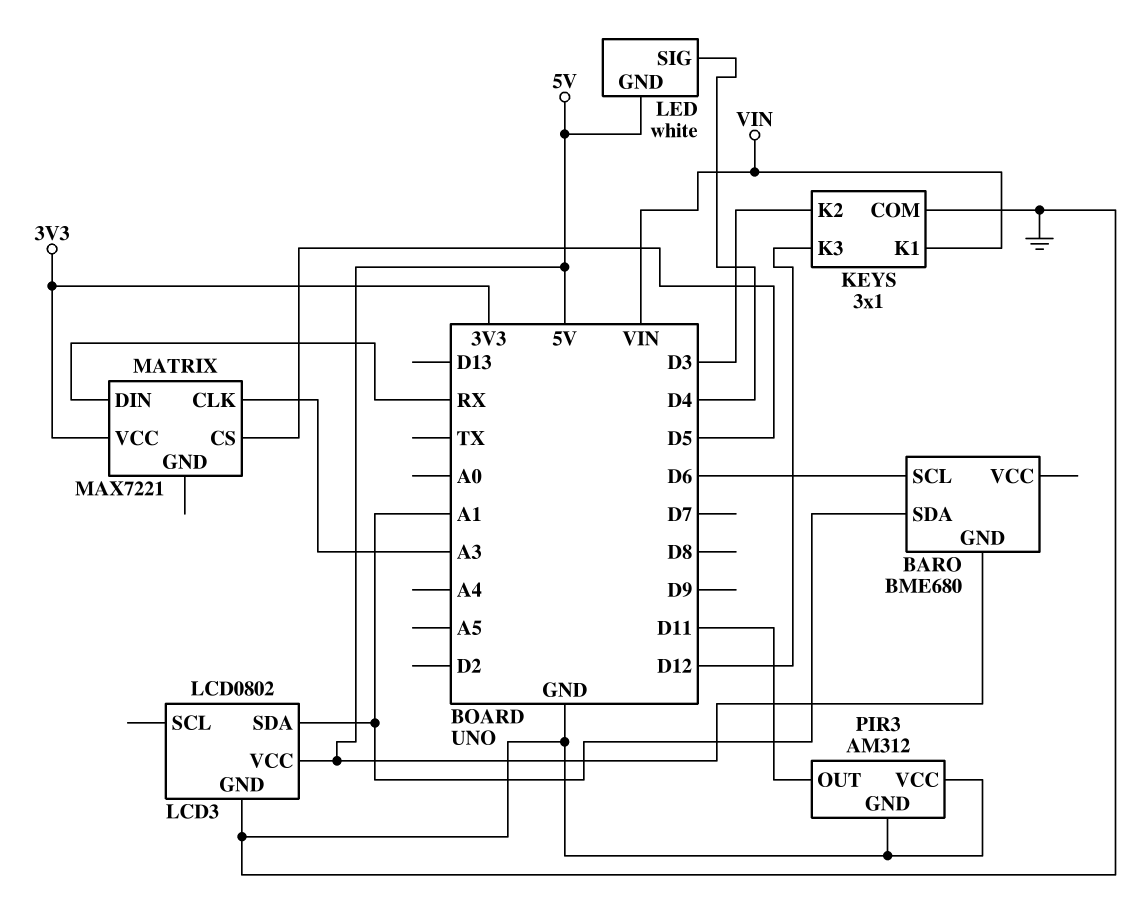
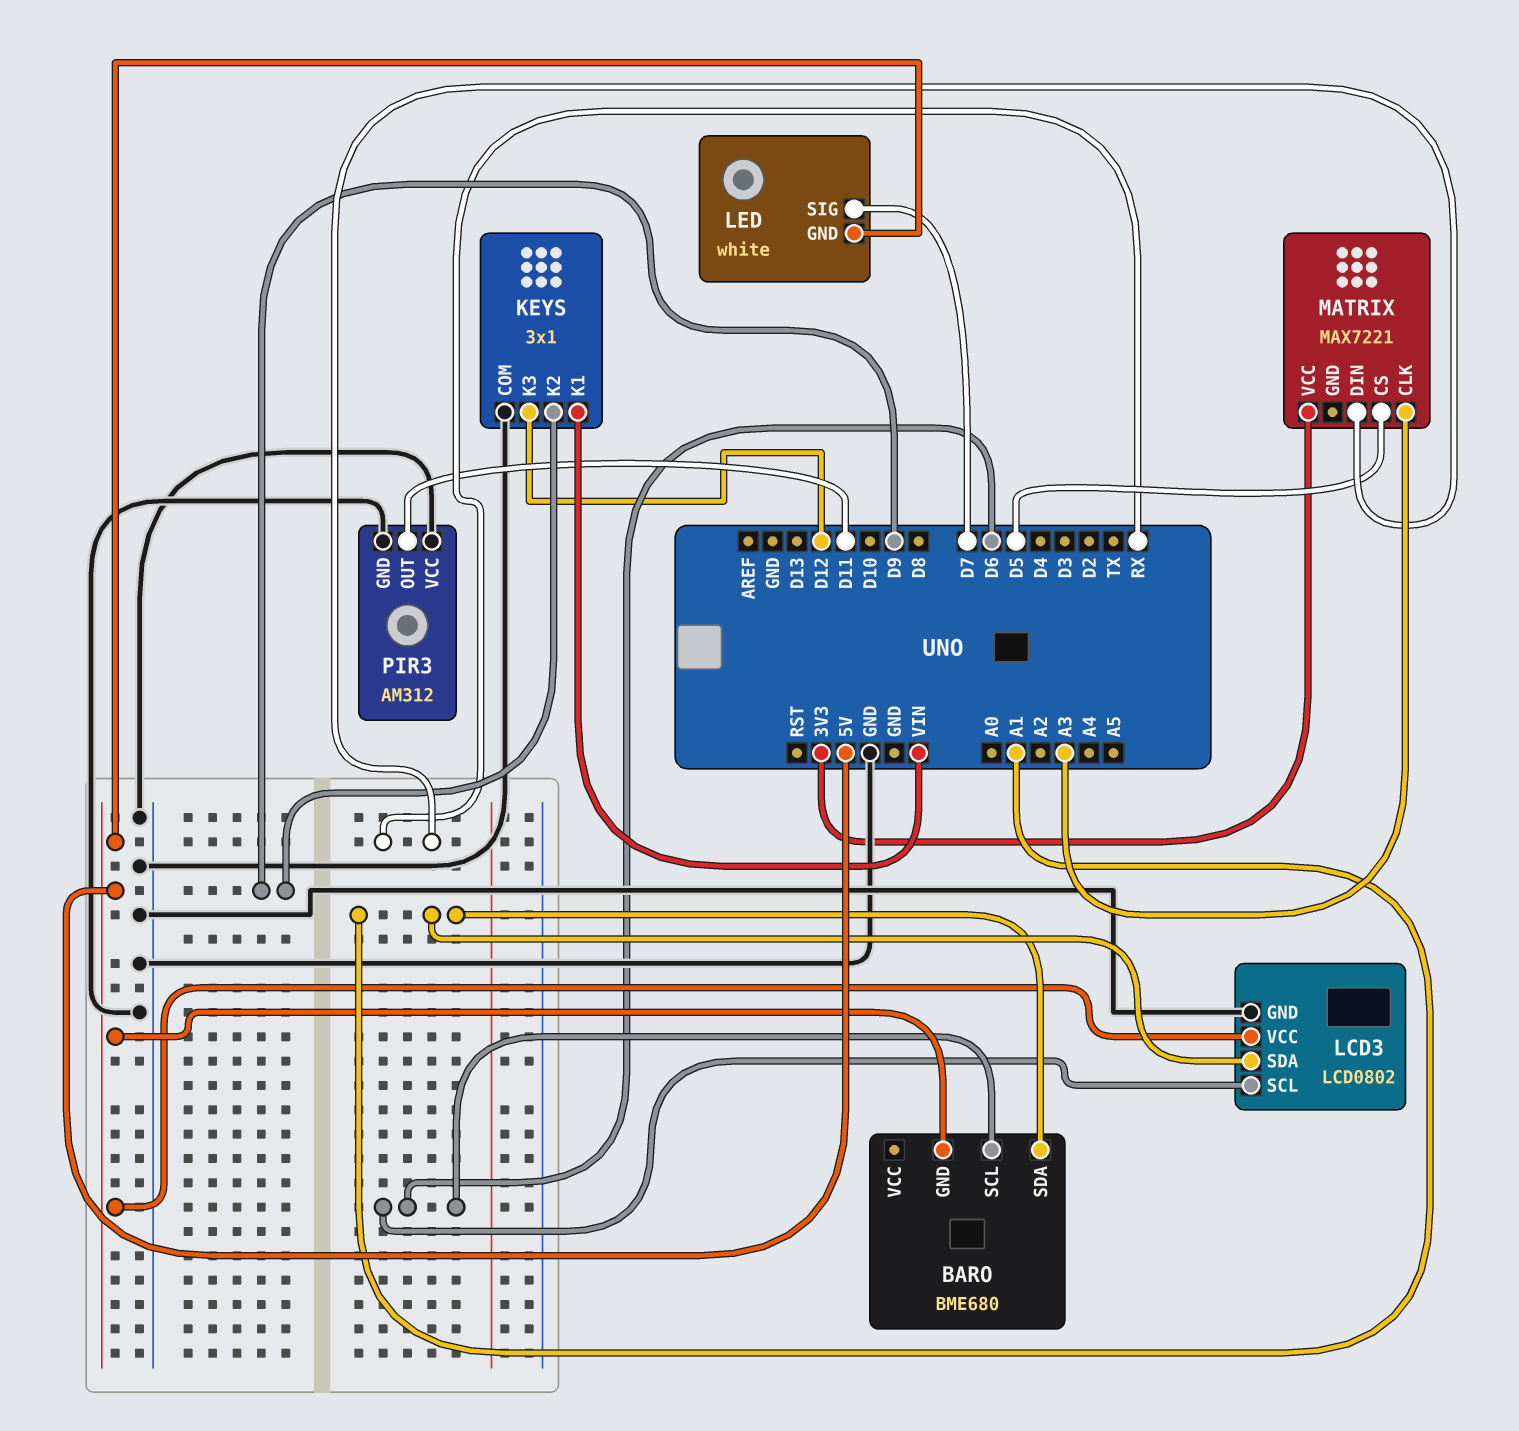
KEYS pin K2: D3 -> D9
LCD3 pin SCL: none -> D6
LED pin SIG: D4 -> D7

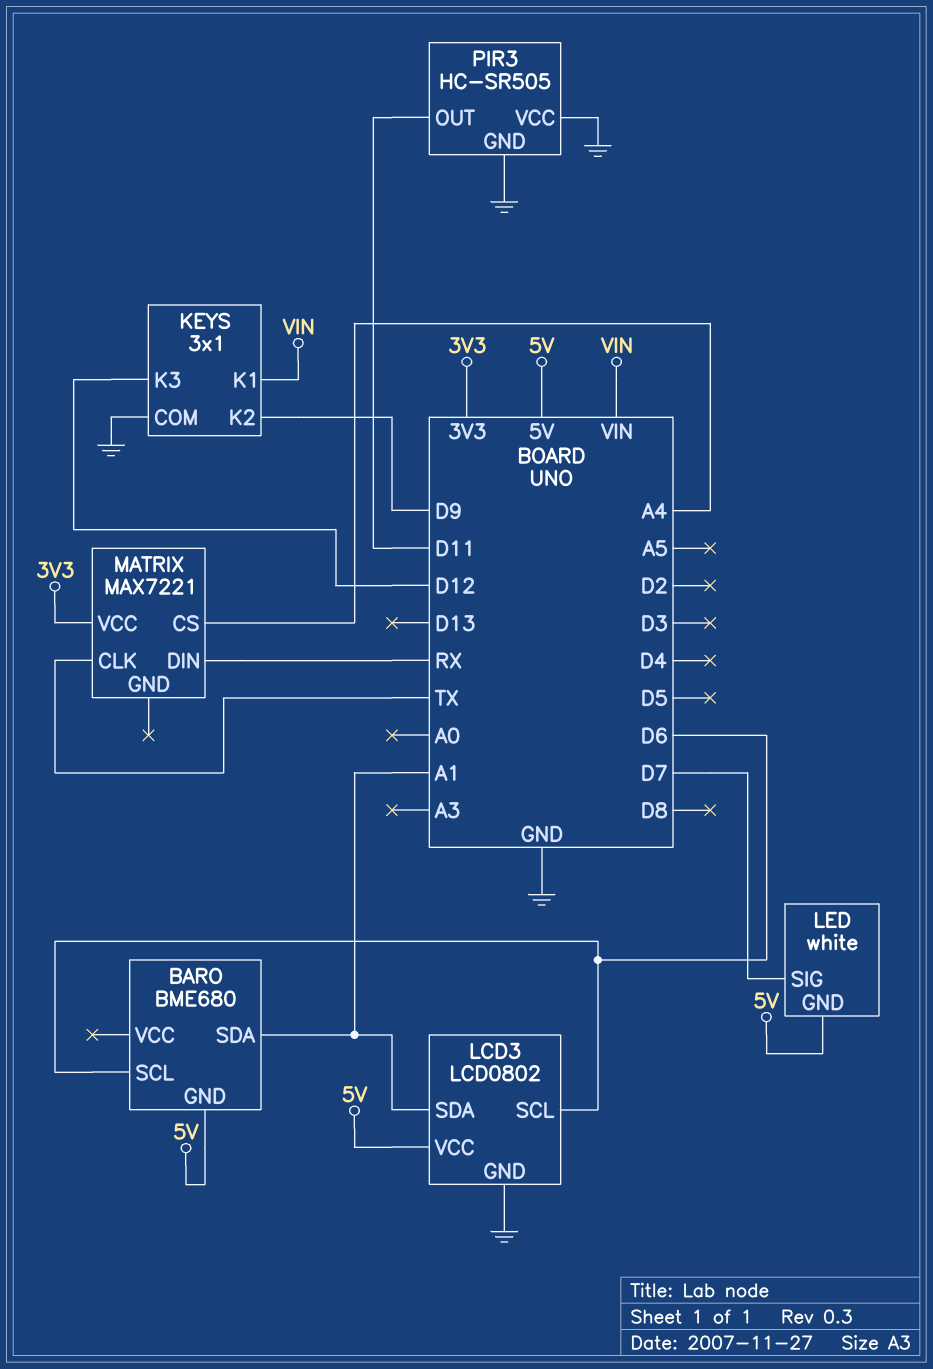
MATRIX pin CLK: A3 -> TX
MATRIX pin CS: D5 -> A4
PIR3: AM312 -> HC-SR505

